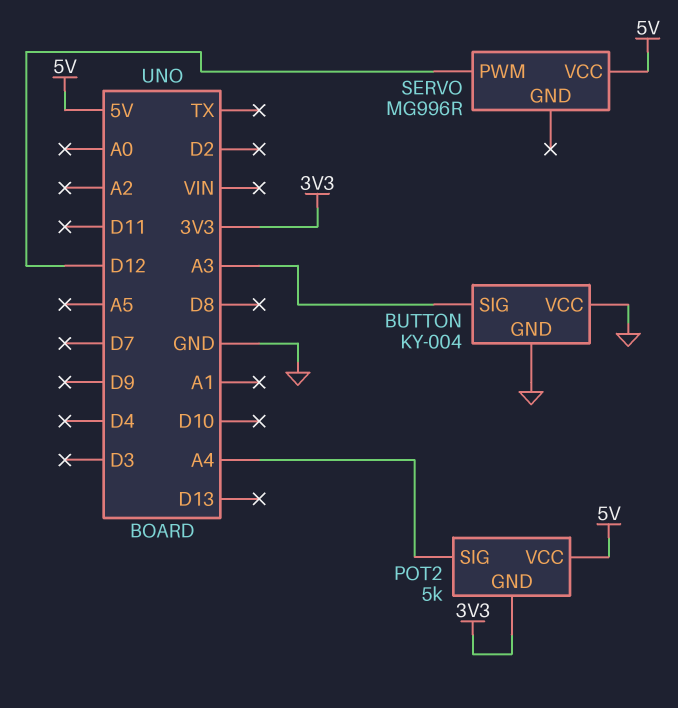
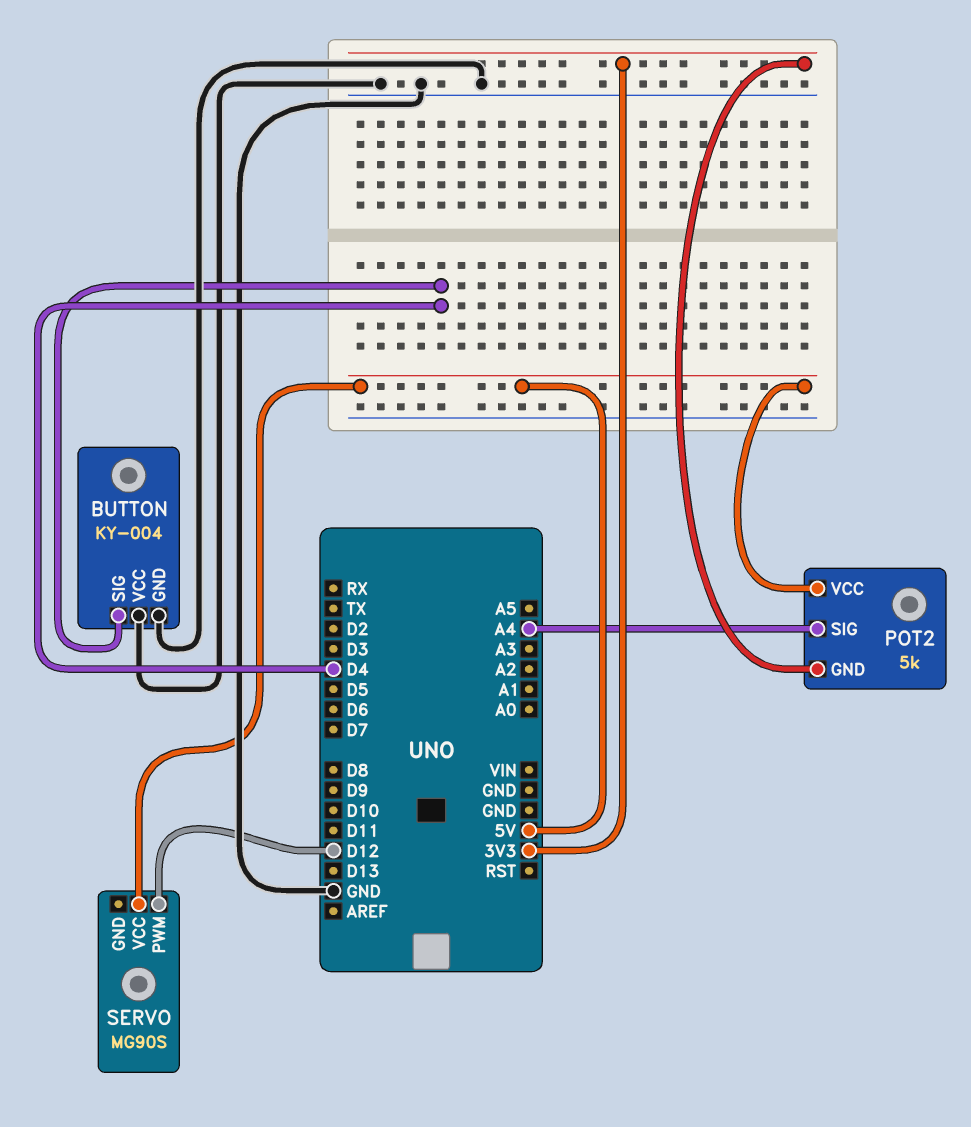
BUTTON pin SIG: A3 -> D4
SERVO: MG996R -> MG90S

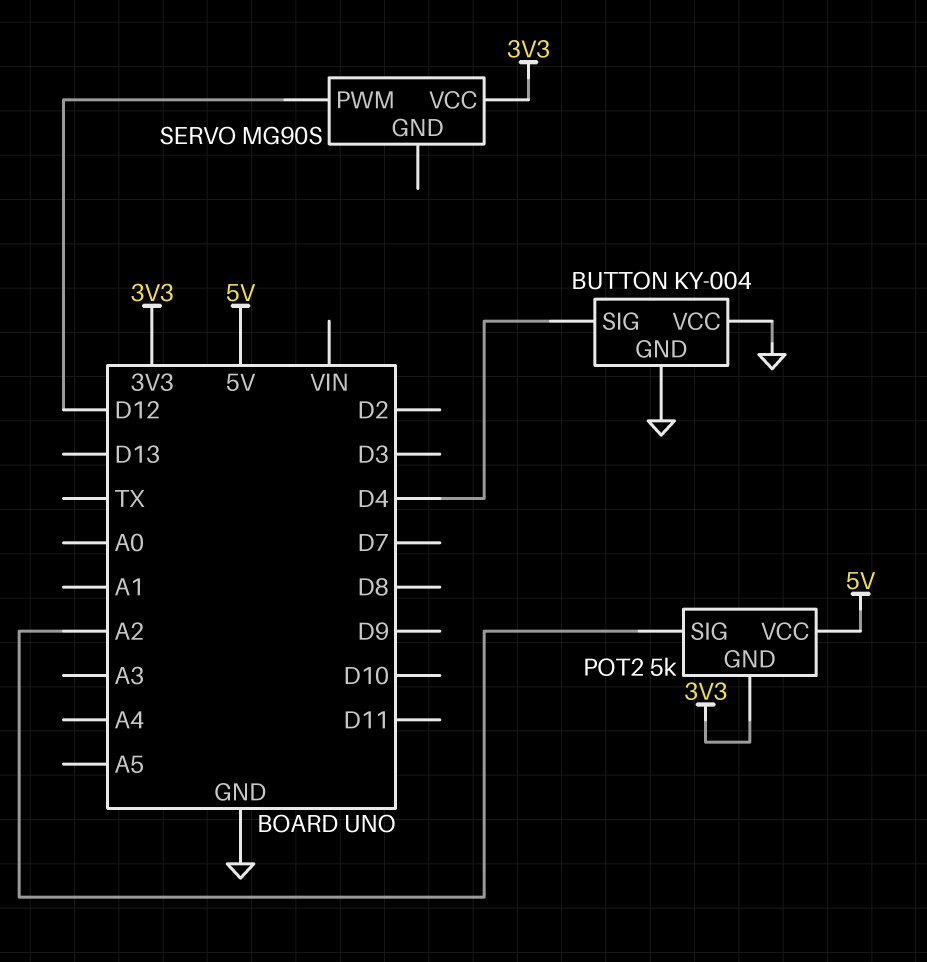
POT2 pin SIG: A4 -> A2
SERVO pin VCC: 5V -> 3V3

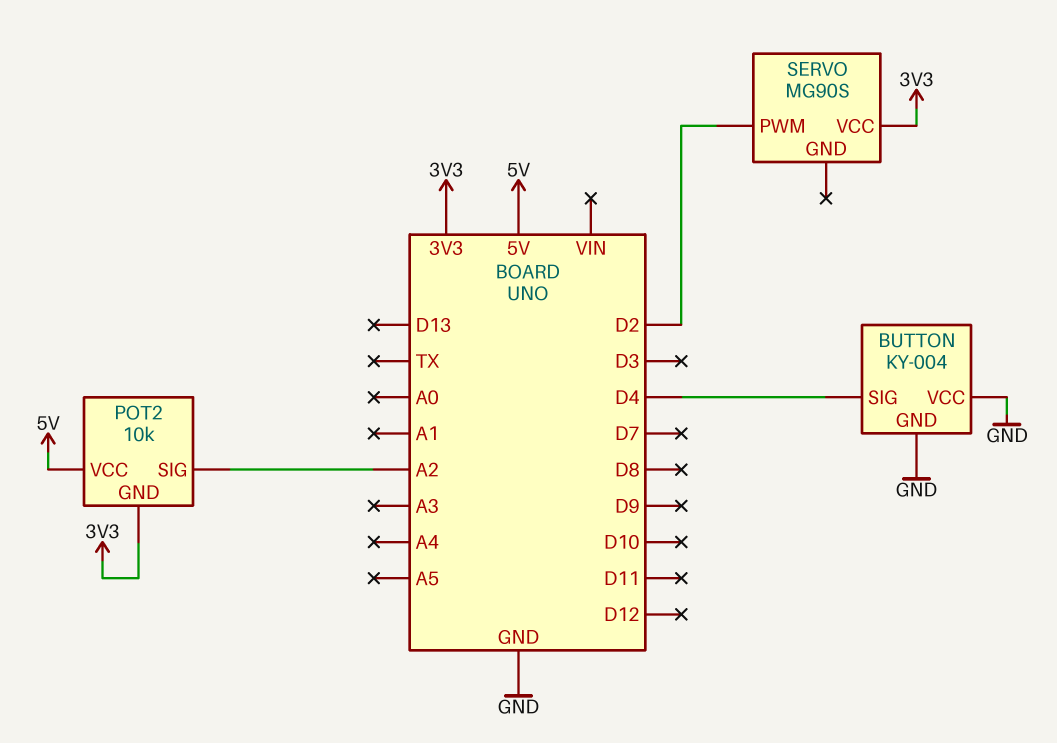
POT2: 5k -> 10k
SERVO pin PWM: D12 -> D2

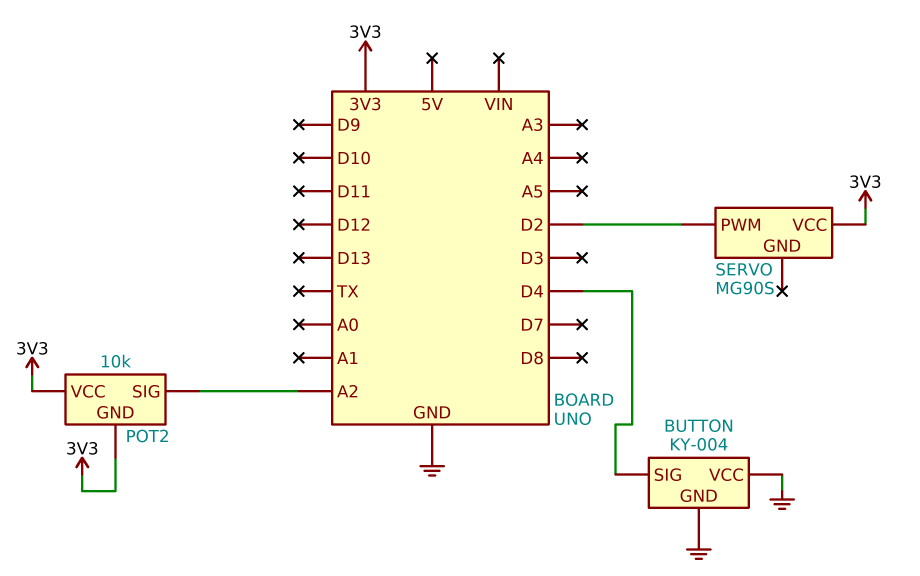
POT2 pin VCC: 5V -> 3V3

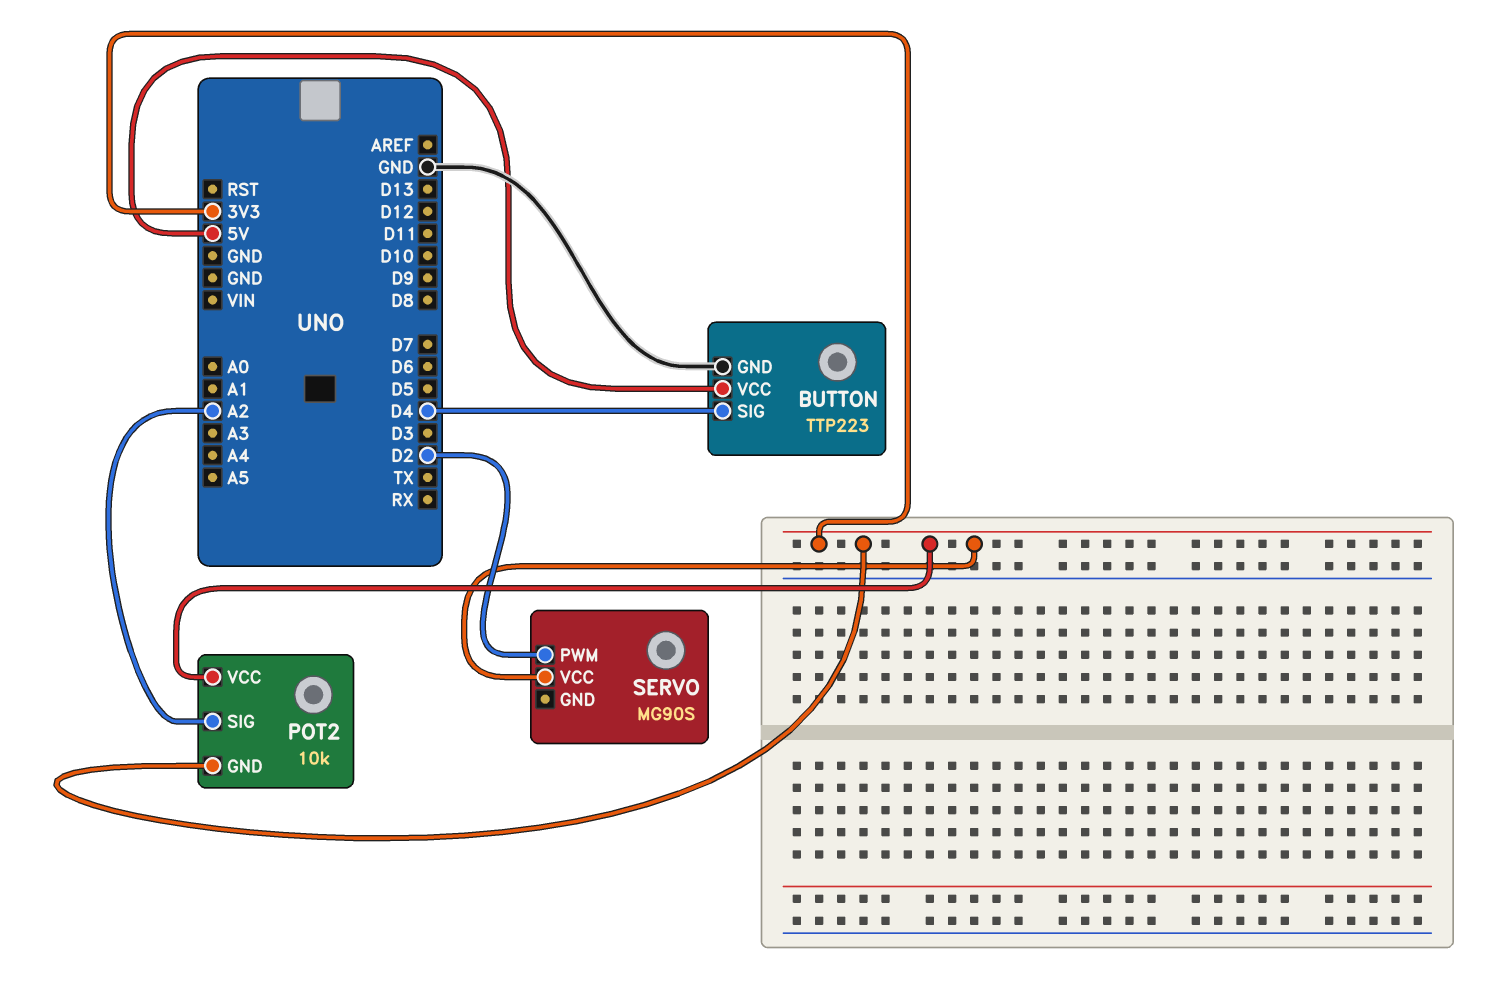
BUTTON: KY-004 -> TTP223
BUTTON pin VCC: GND -> 5V

